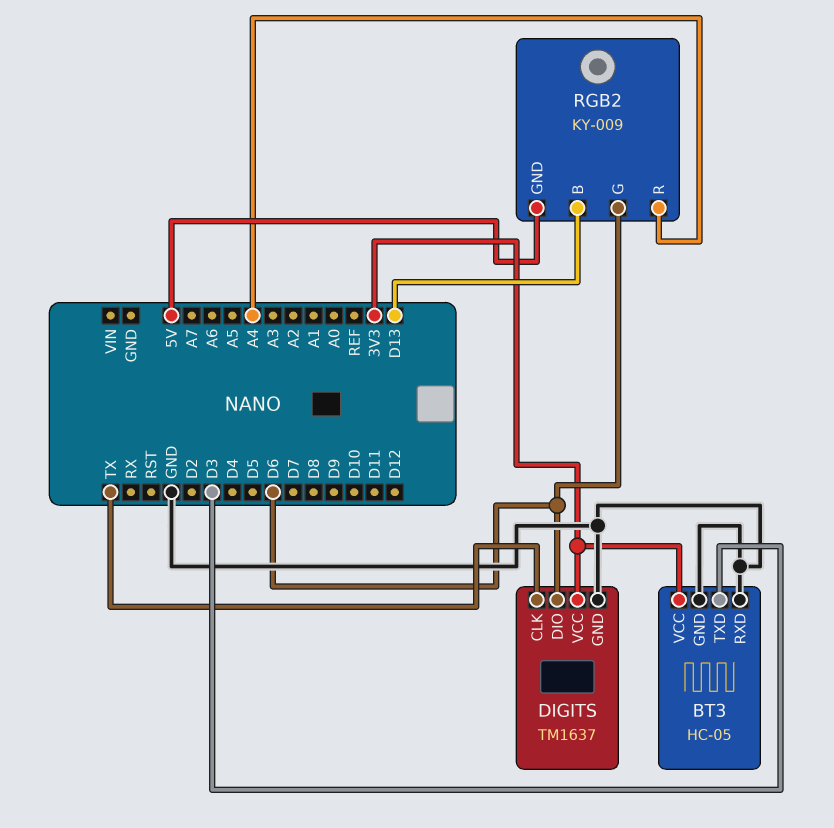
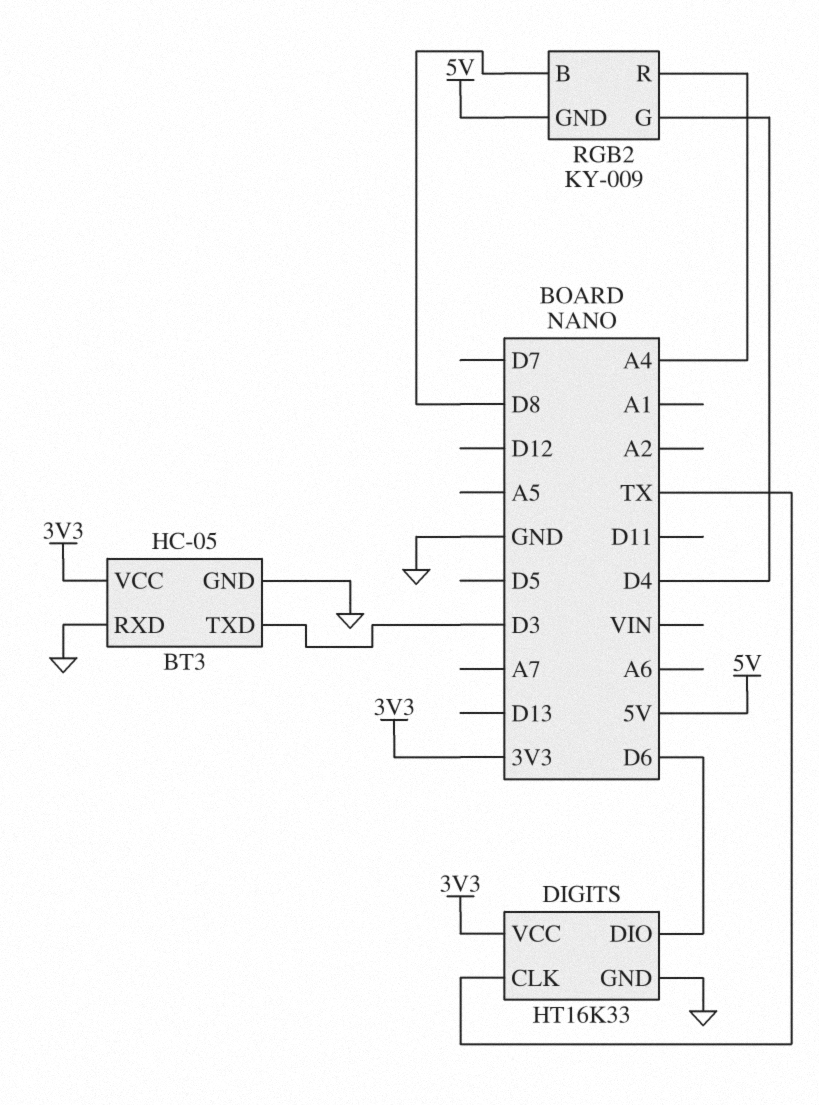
DIGITS: TM1637 -> HT16K33
RGB2 pin B: D13 -> D8
RGB2 pin G: D6 -> D4

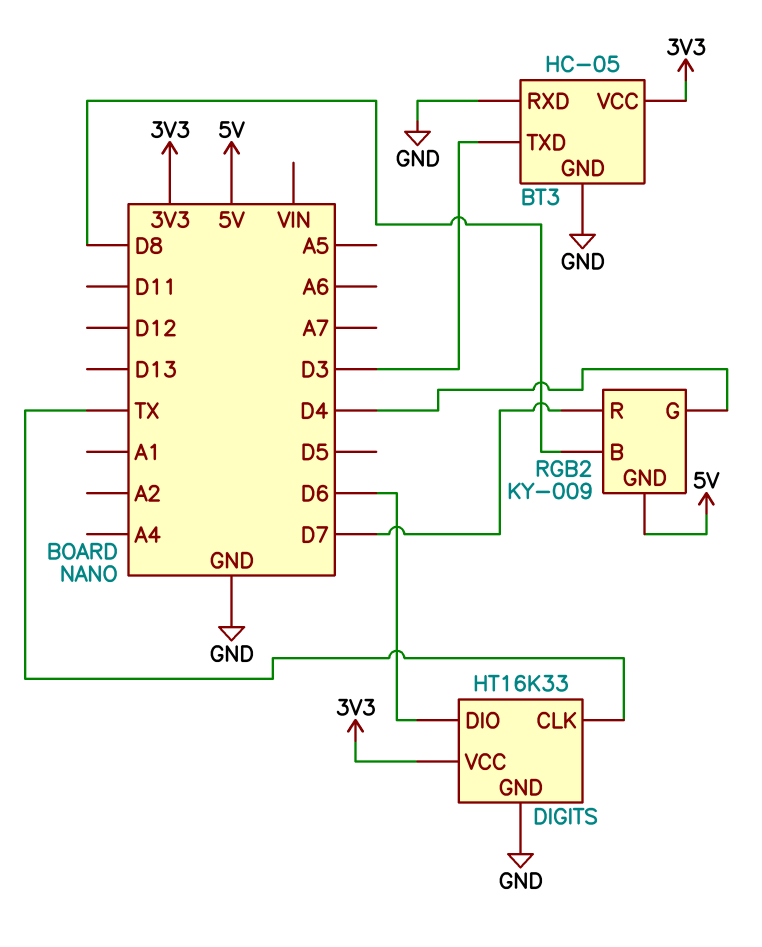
RGB2 pin R: A4 -> D7

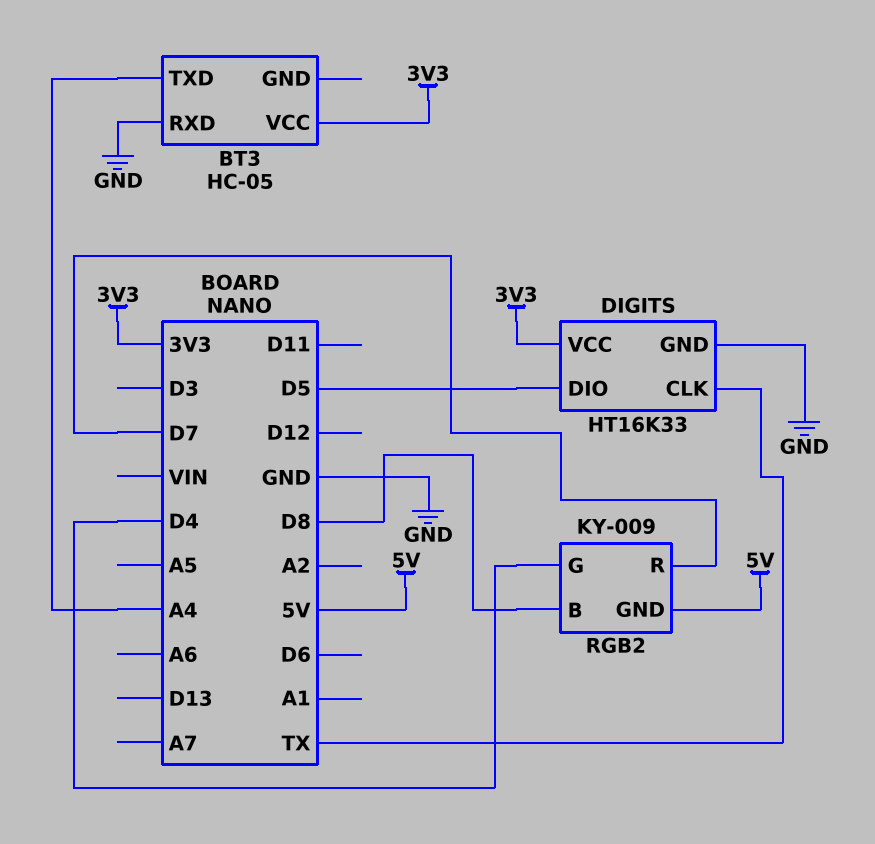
BT3 pin GND: GND -> none
BT3 pin TXD: D3 -> A4
DIGITS pin DIO: D6 -> D5

